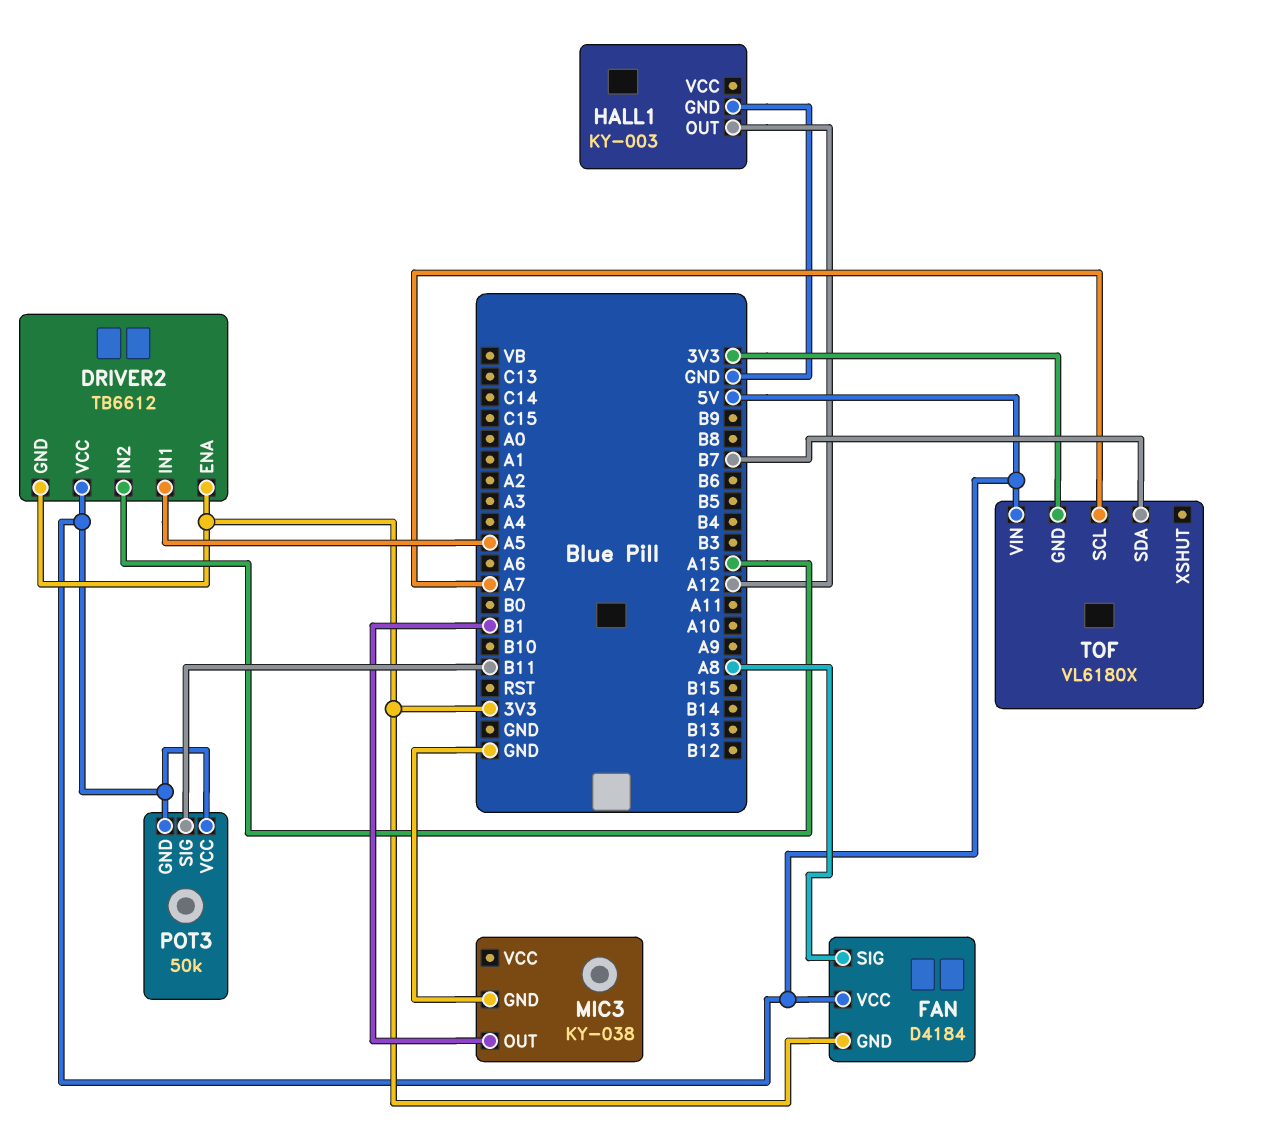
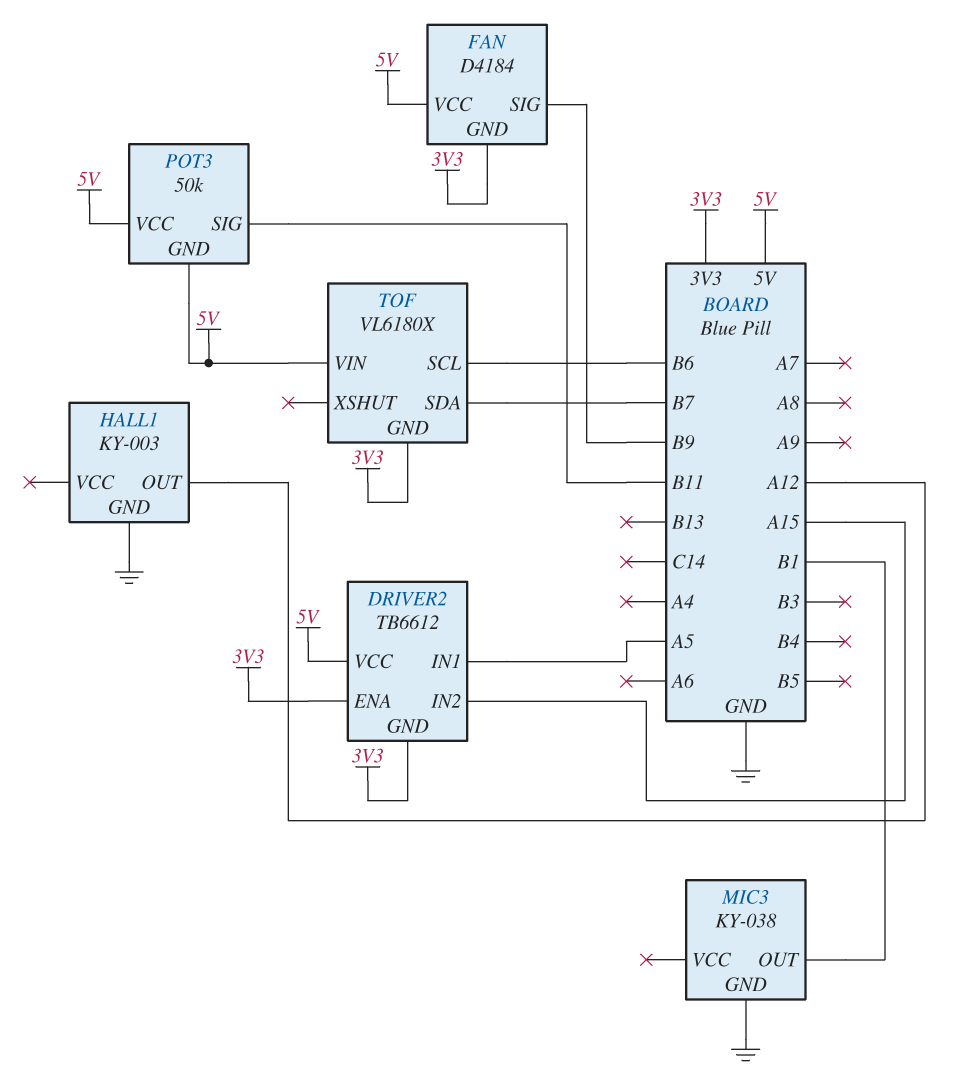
FAN pin SIG: A8 -> B9
TOF pin SCL: A7 -> B6

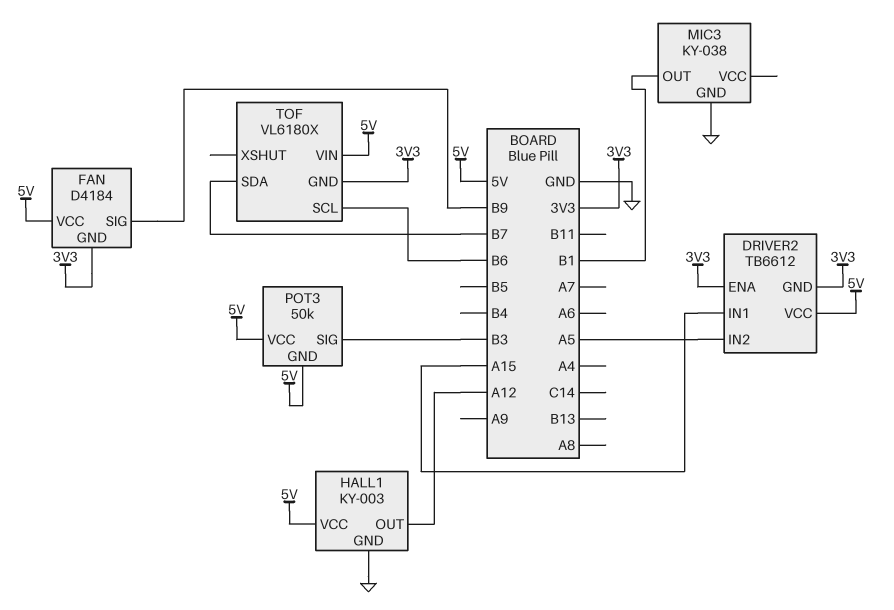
DRIVER2 pin IN1: A5 -> A15
DRIVER2 pin IN2: A15 -> A5
HALL1 pin VCC: none -> 5V
POT3 pin SIG: B11 -> B3

